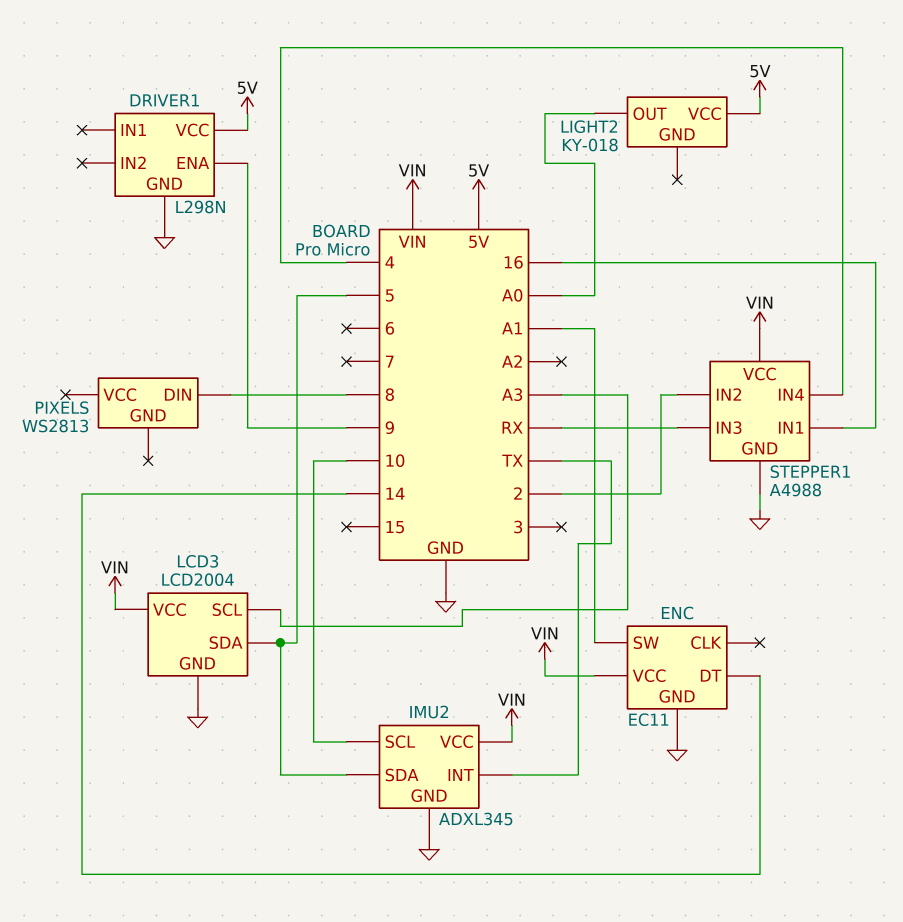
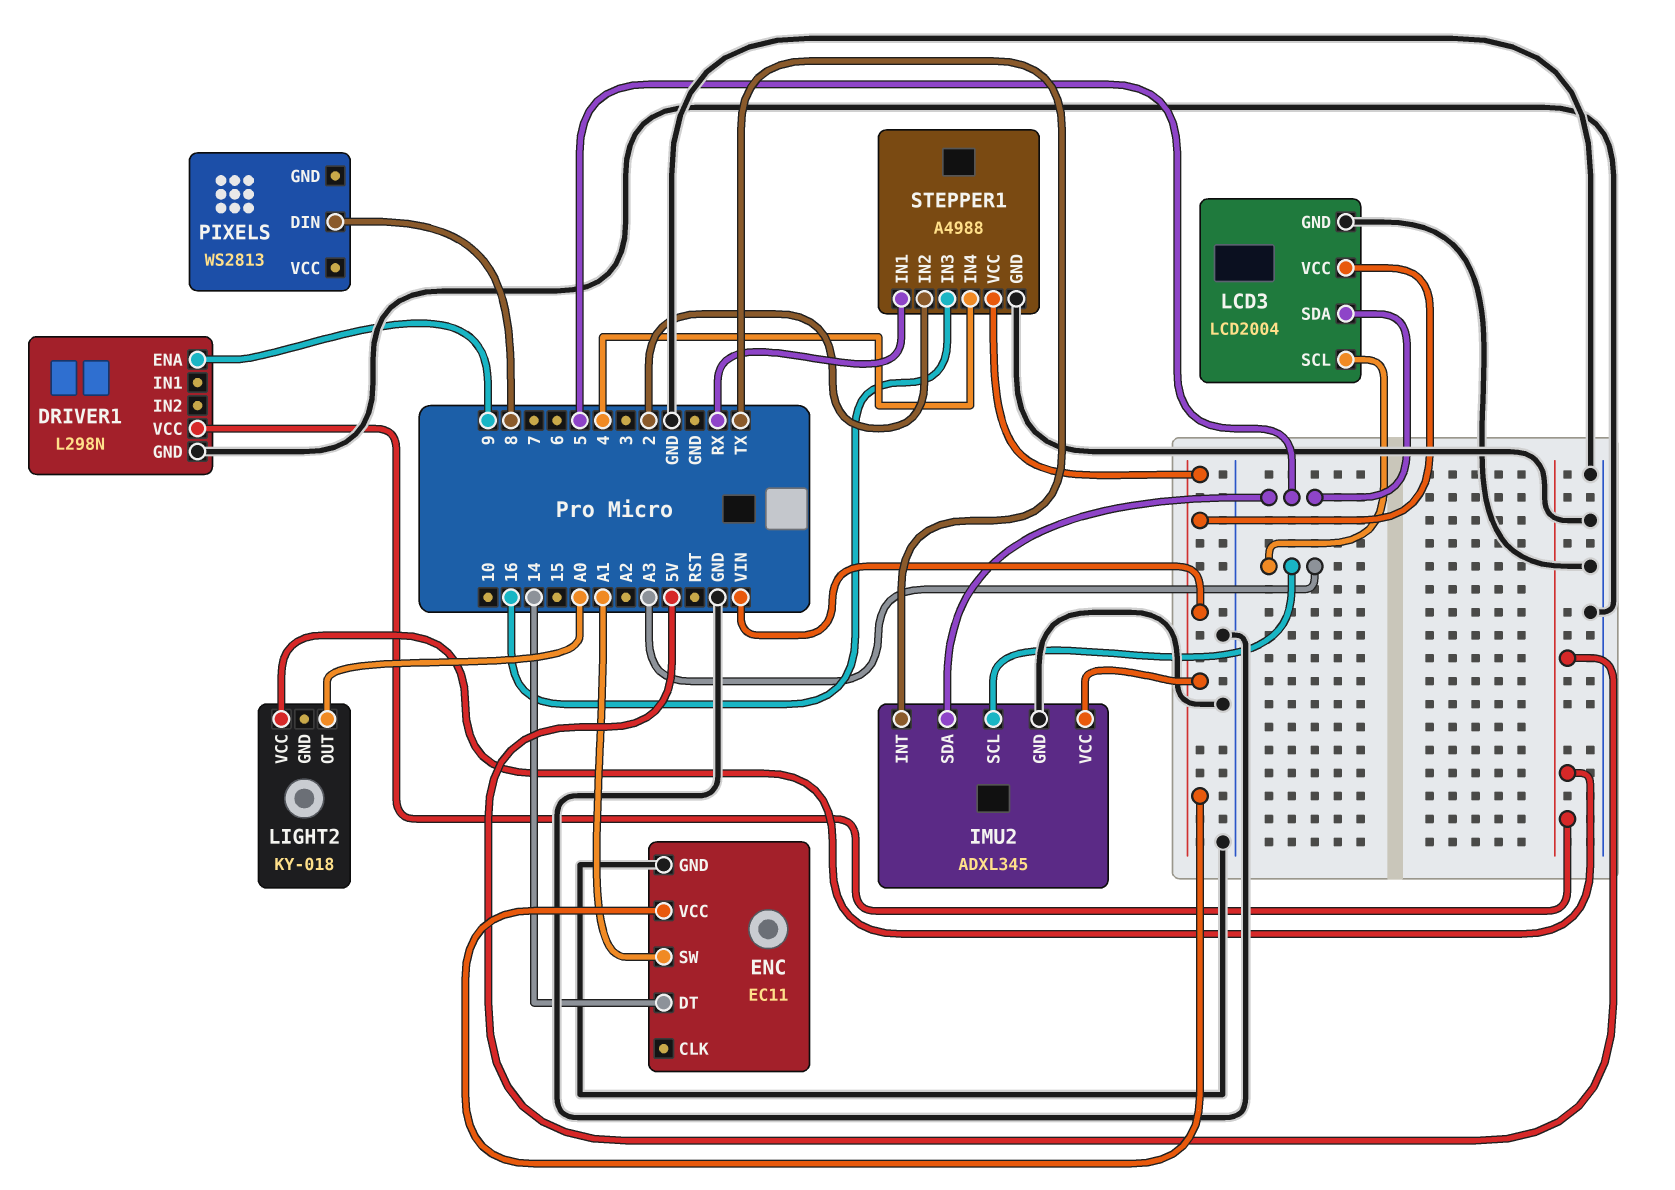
IMU2 pin SCL: 10 -> A3
STEPPER1 pin IN1: 16 -> RX
STEPPER1 pin IN3: RX -> 16

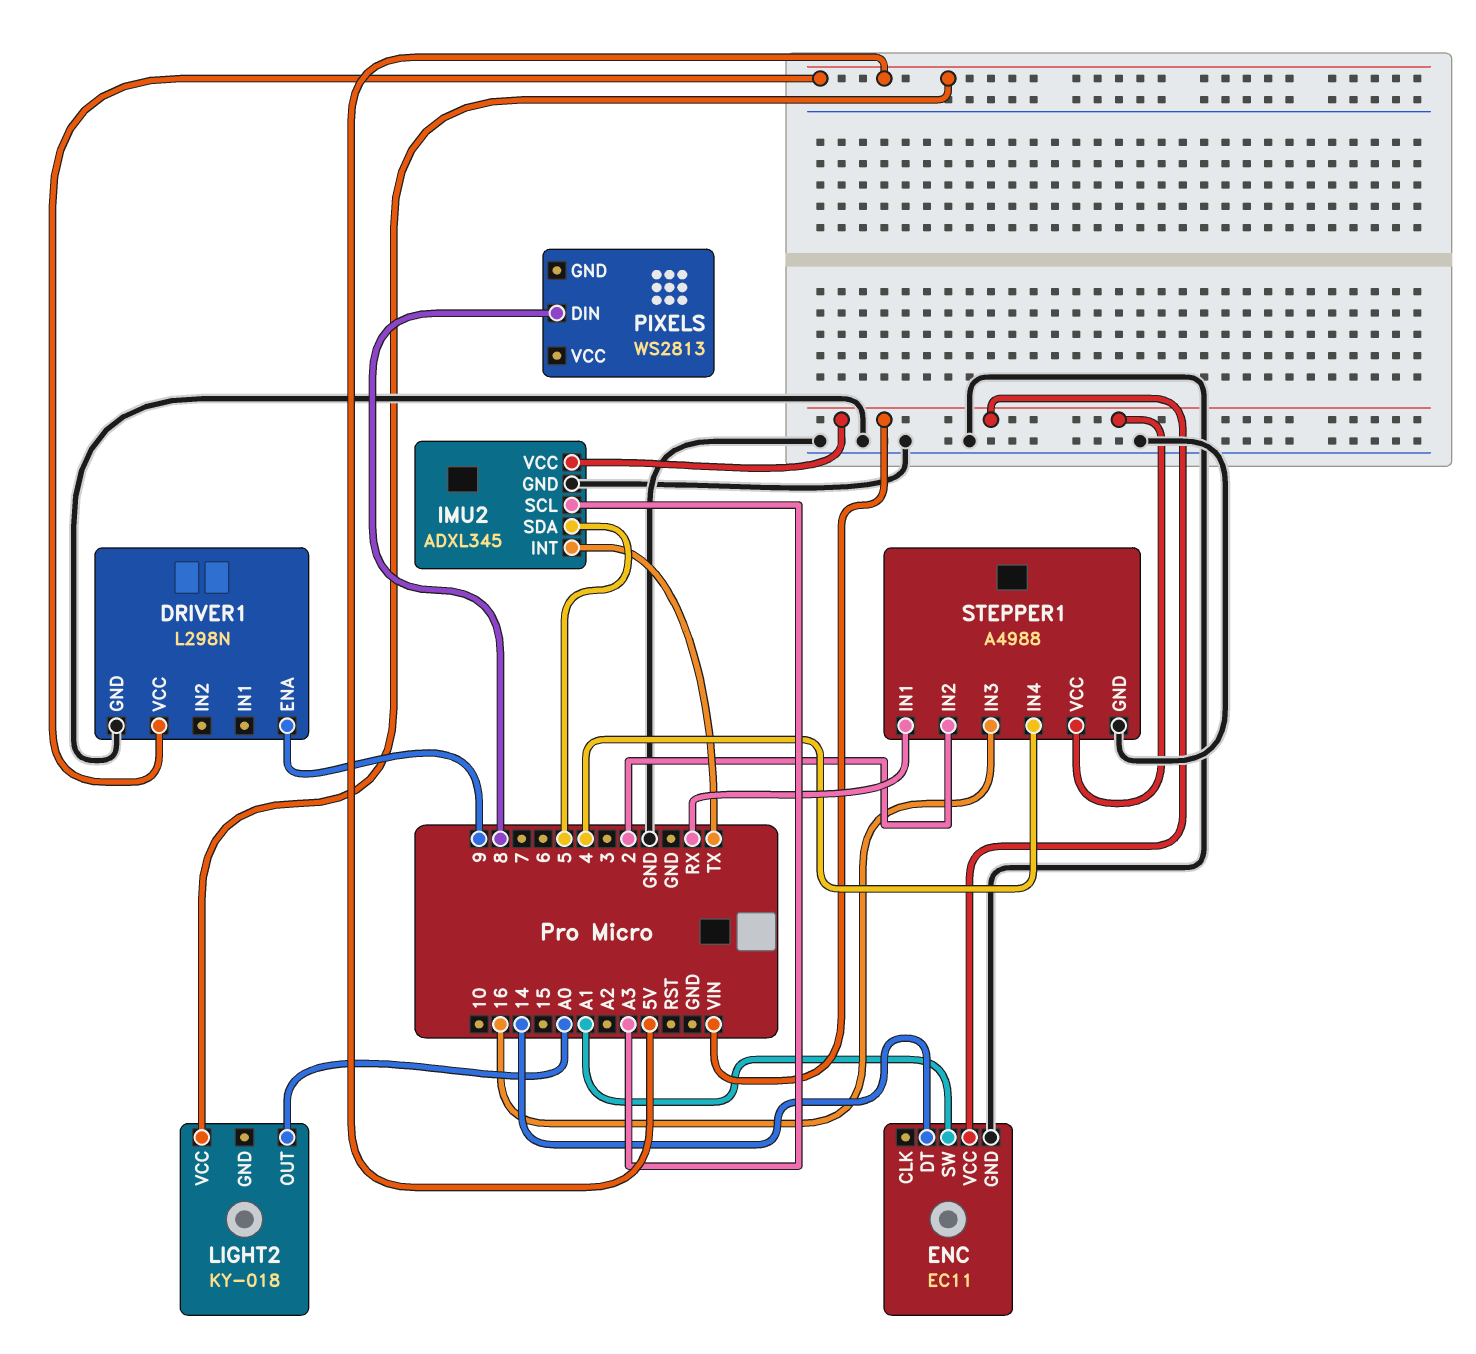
LCD3: LCD2004 -> none
LCD3 pin GND: GND -> none
LCD3 pin SCL: A3 -> none
LCD3 pin SDA: 5 -> none
LCD3 pin VCC: VIN -> none

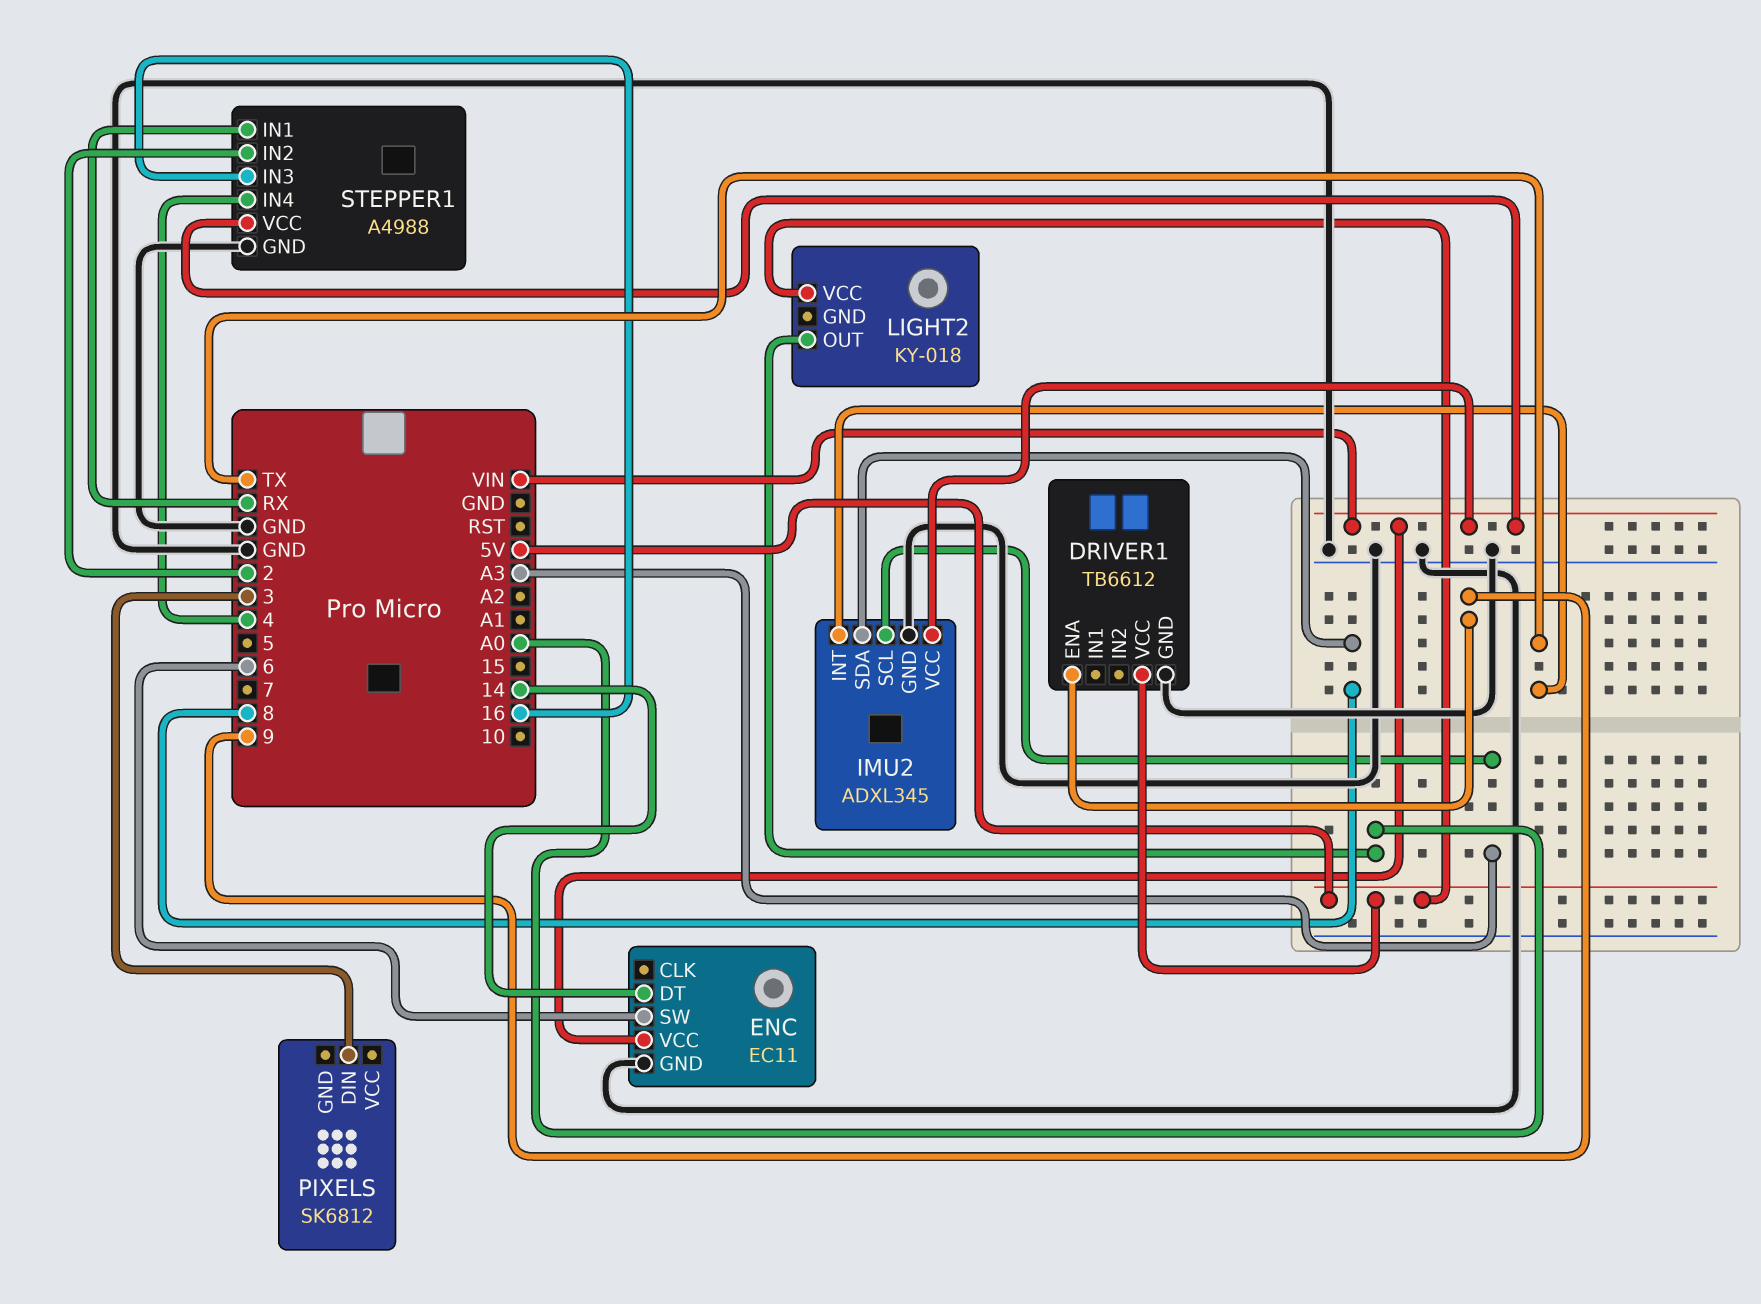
DRIVER1: L298N -> TB6612
ENC pin SW: A1 -> 6
IMU2 pin SDA: 5 -> 8
PIXELS: WS2813 -> SK6812
PIXELS pin DIN: 8 -> 3

